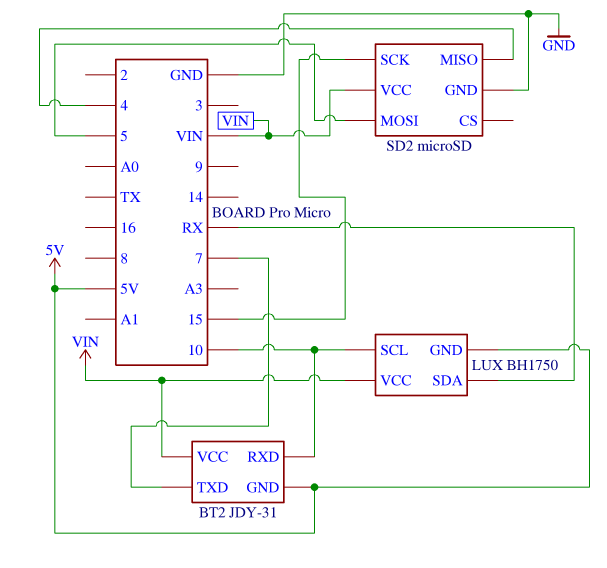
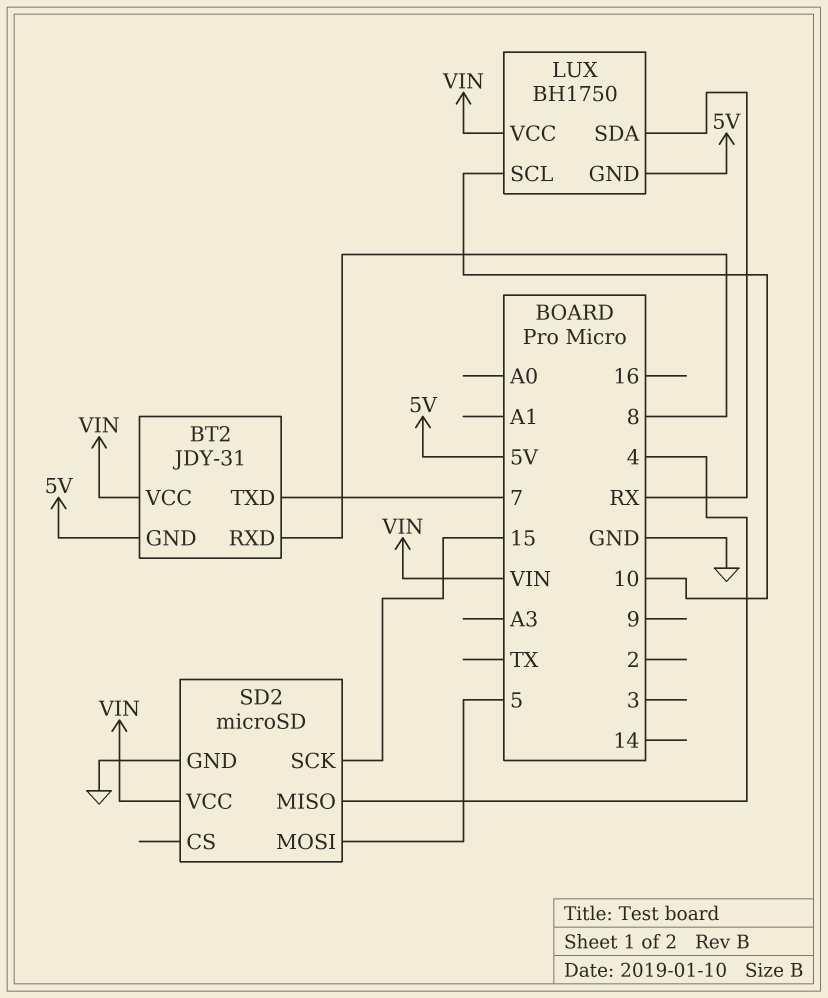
BT2 pin RXD: 10 -> 8

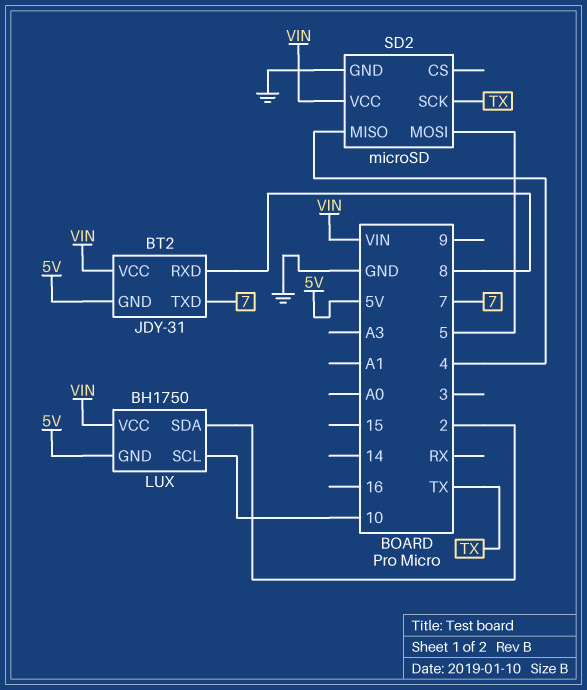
LUX pin SDA: RX -> 2
SD2 pin SCK: 15 -> TX

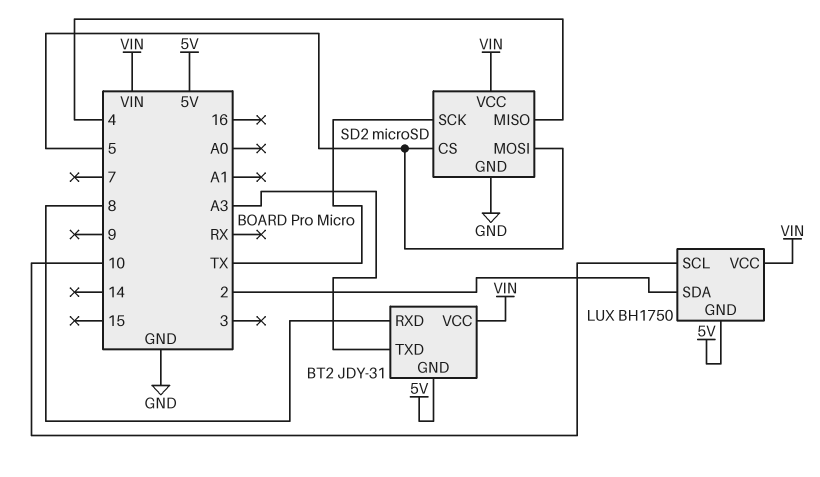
BT2 pin TXD: 7 -> A3
SD2 pin CS: none -> 5

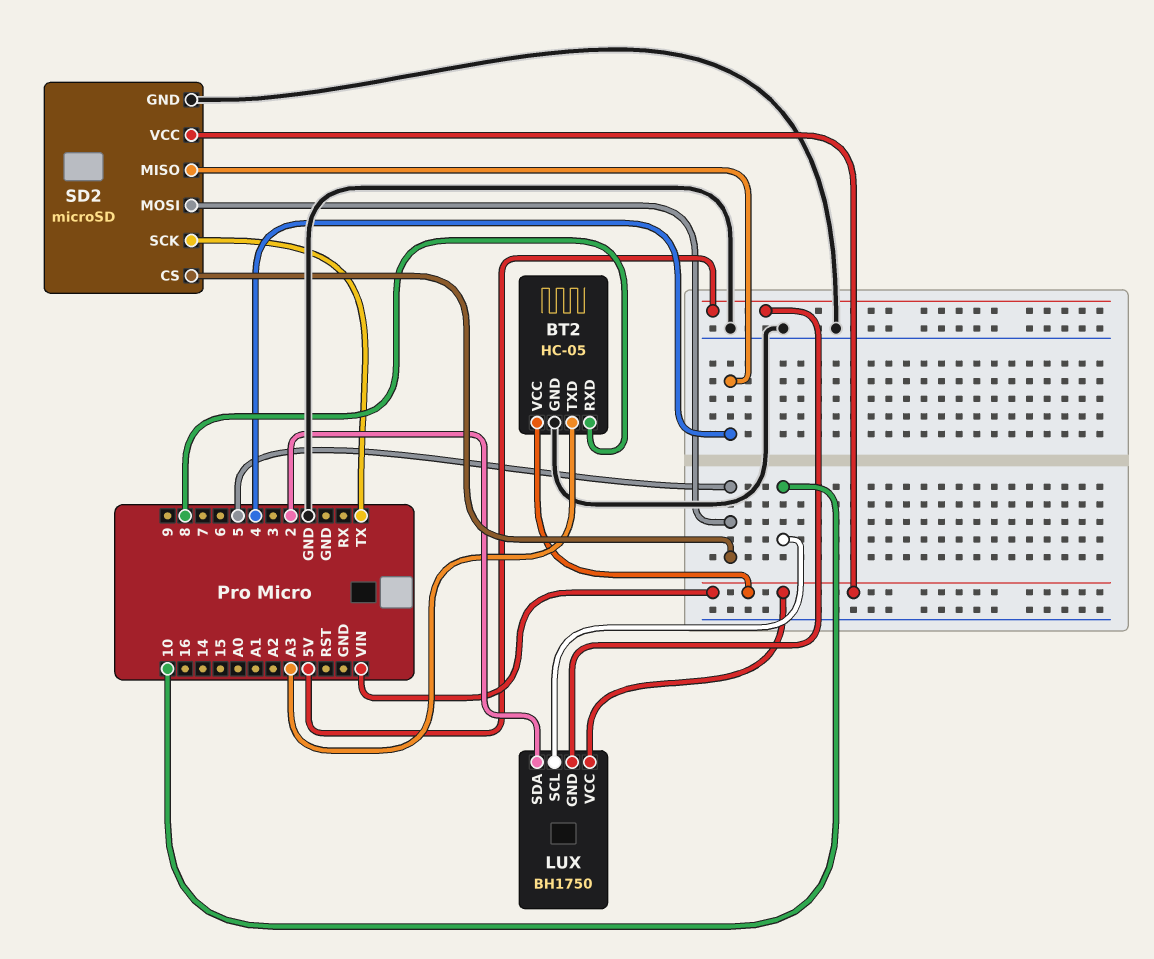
BT2: JDY-31 -> HC-05
BT2 pin GND: 5V -> GND

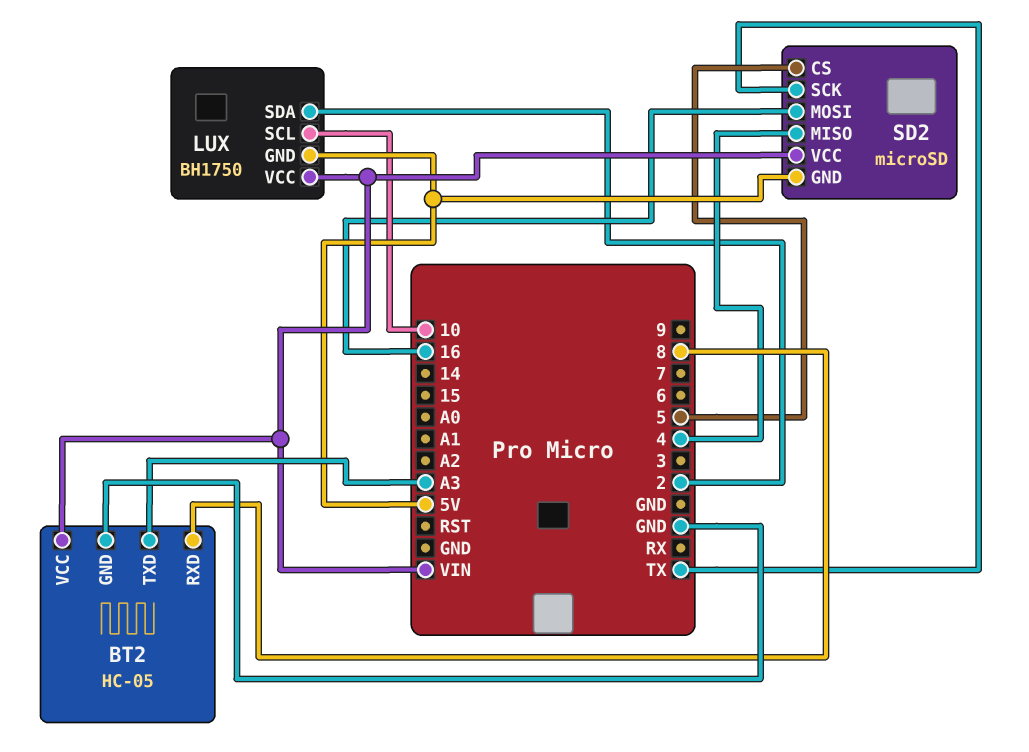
SD2 pin GND: GND -> 5V
SD2 pin MOSI: 5 -> 16

